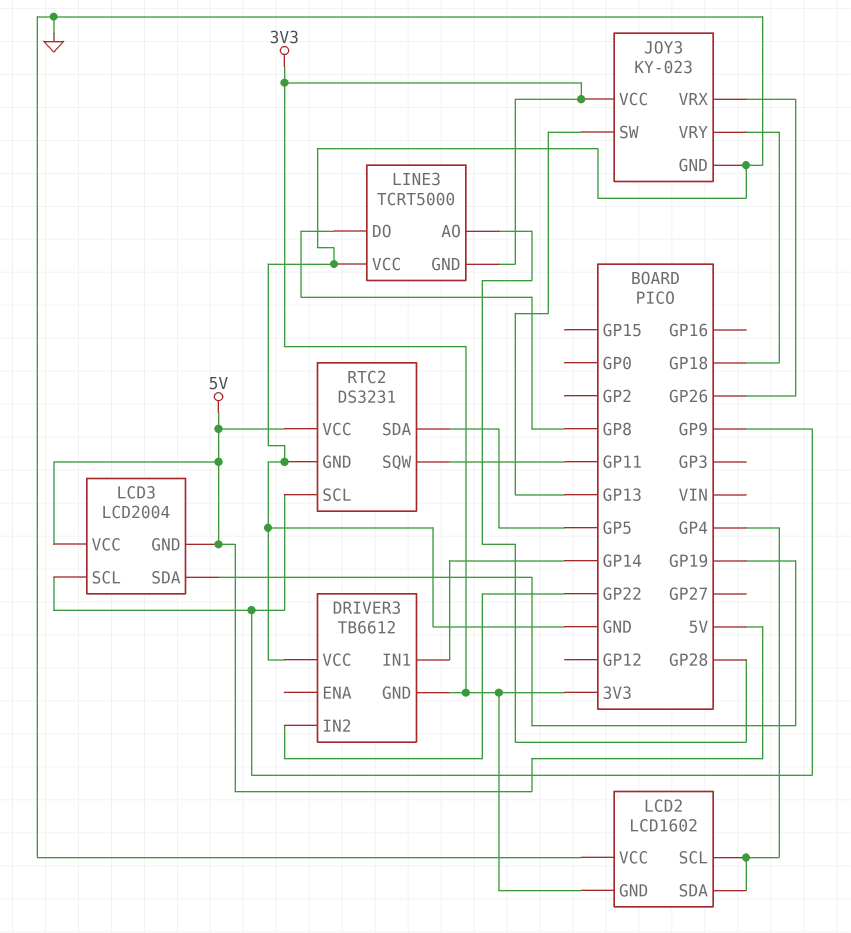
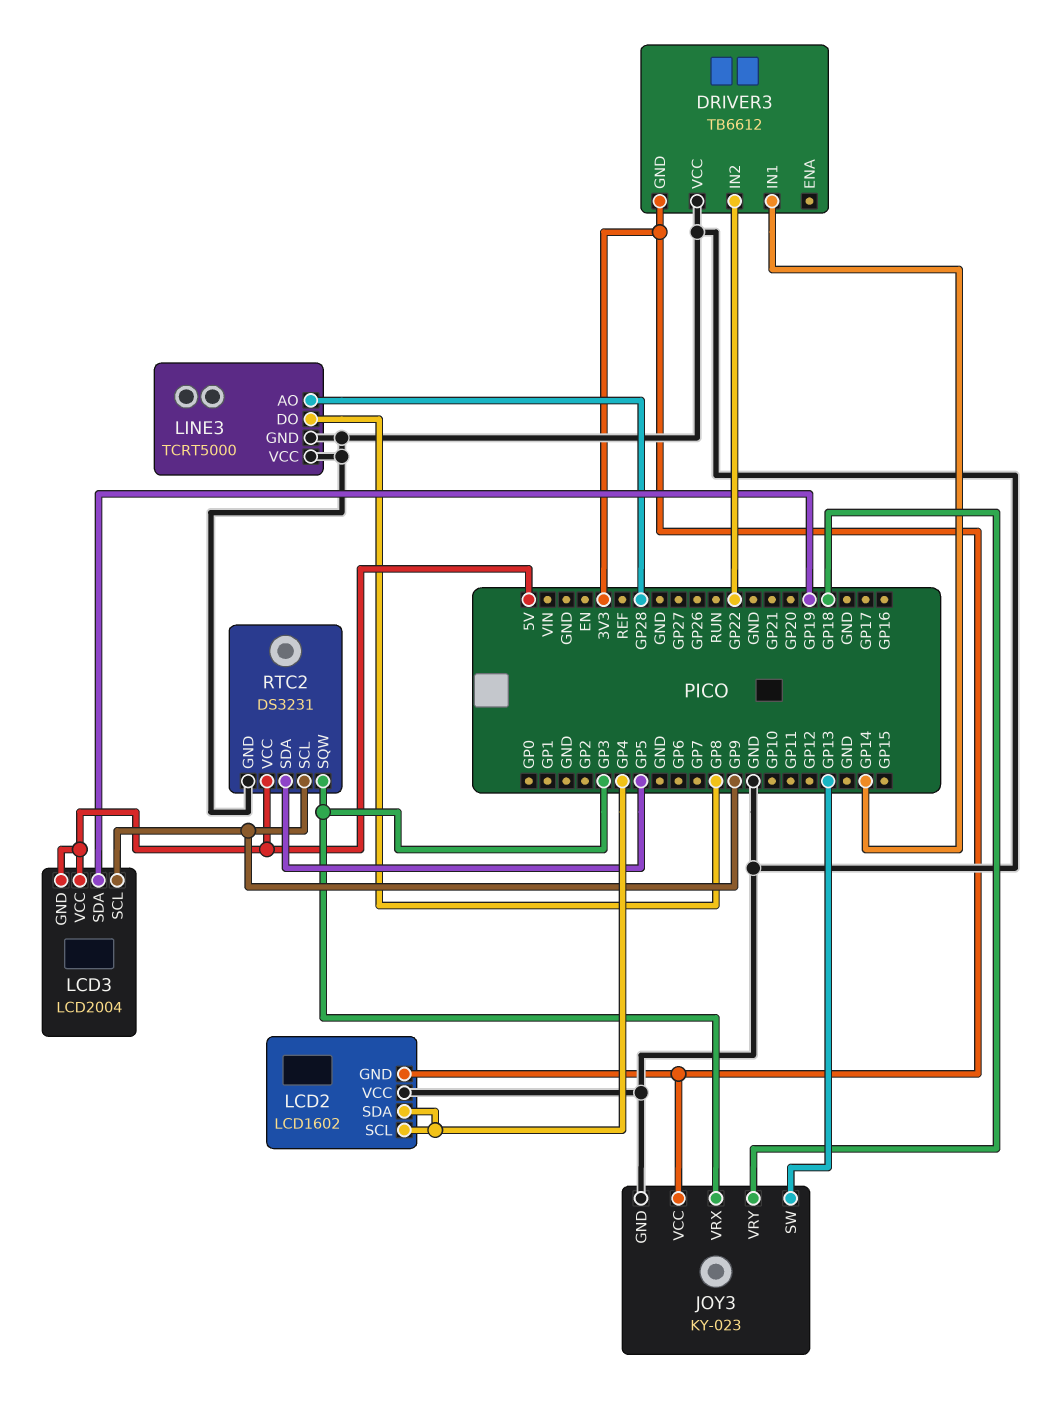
JOY3 pin VRX: GP26 -> GP3
LINE3 pin GND: 3V3 -> GND
RTC2 pin SQW: GP11 -> GP3

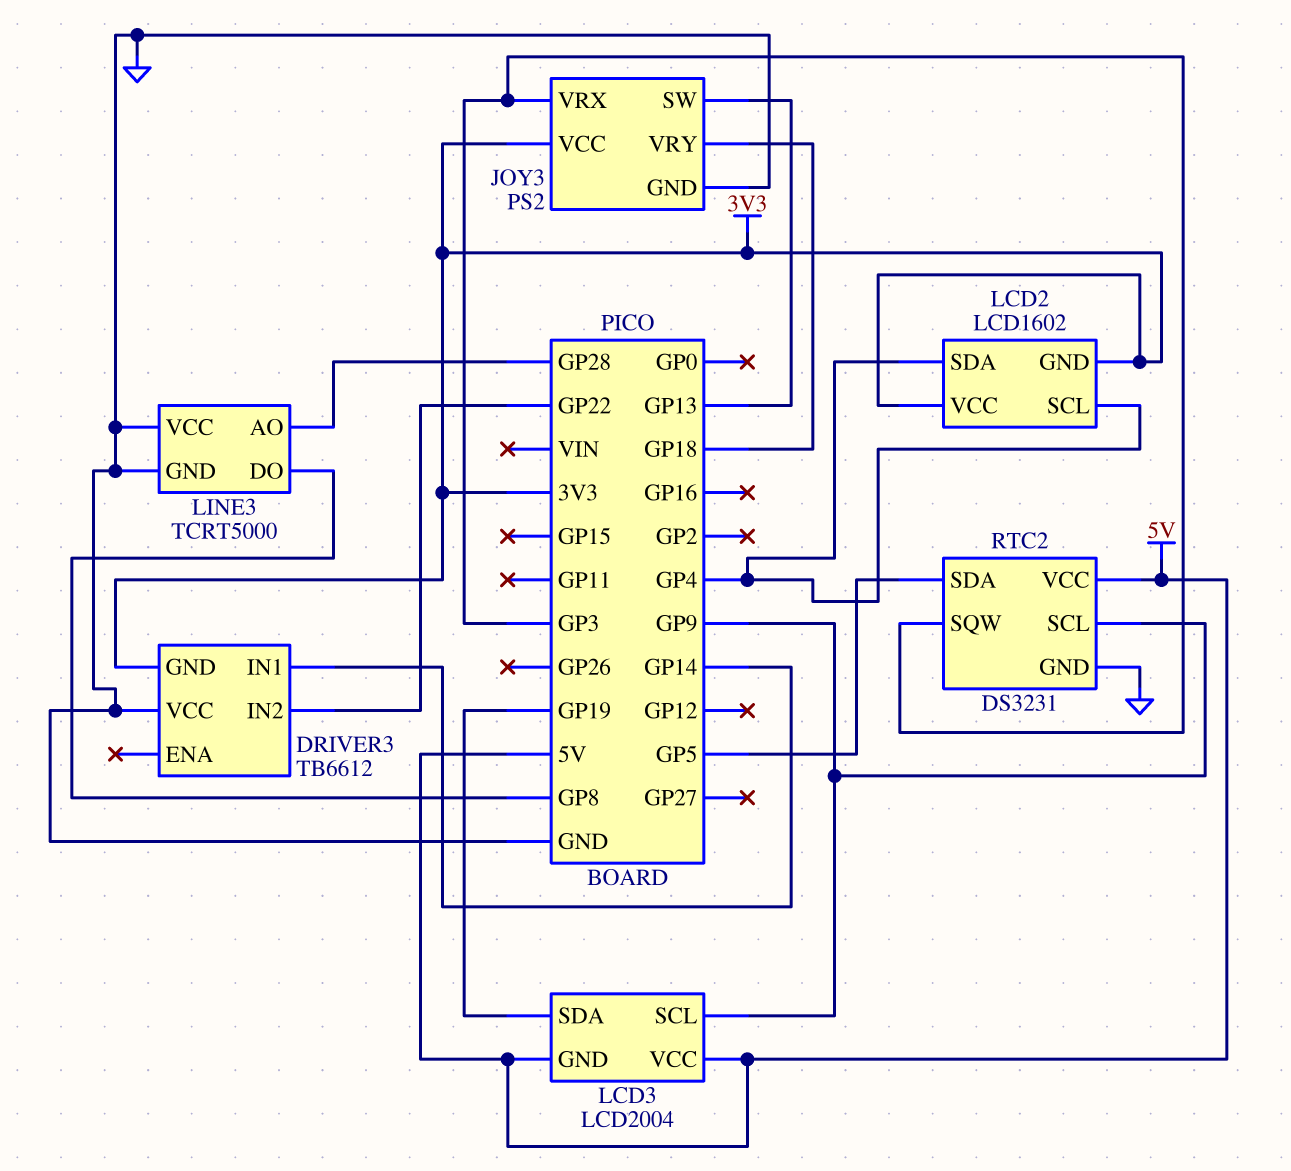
JOY3: KY-023 -> PS2
LCD2 pin VCC: GND -> 3V3

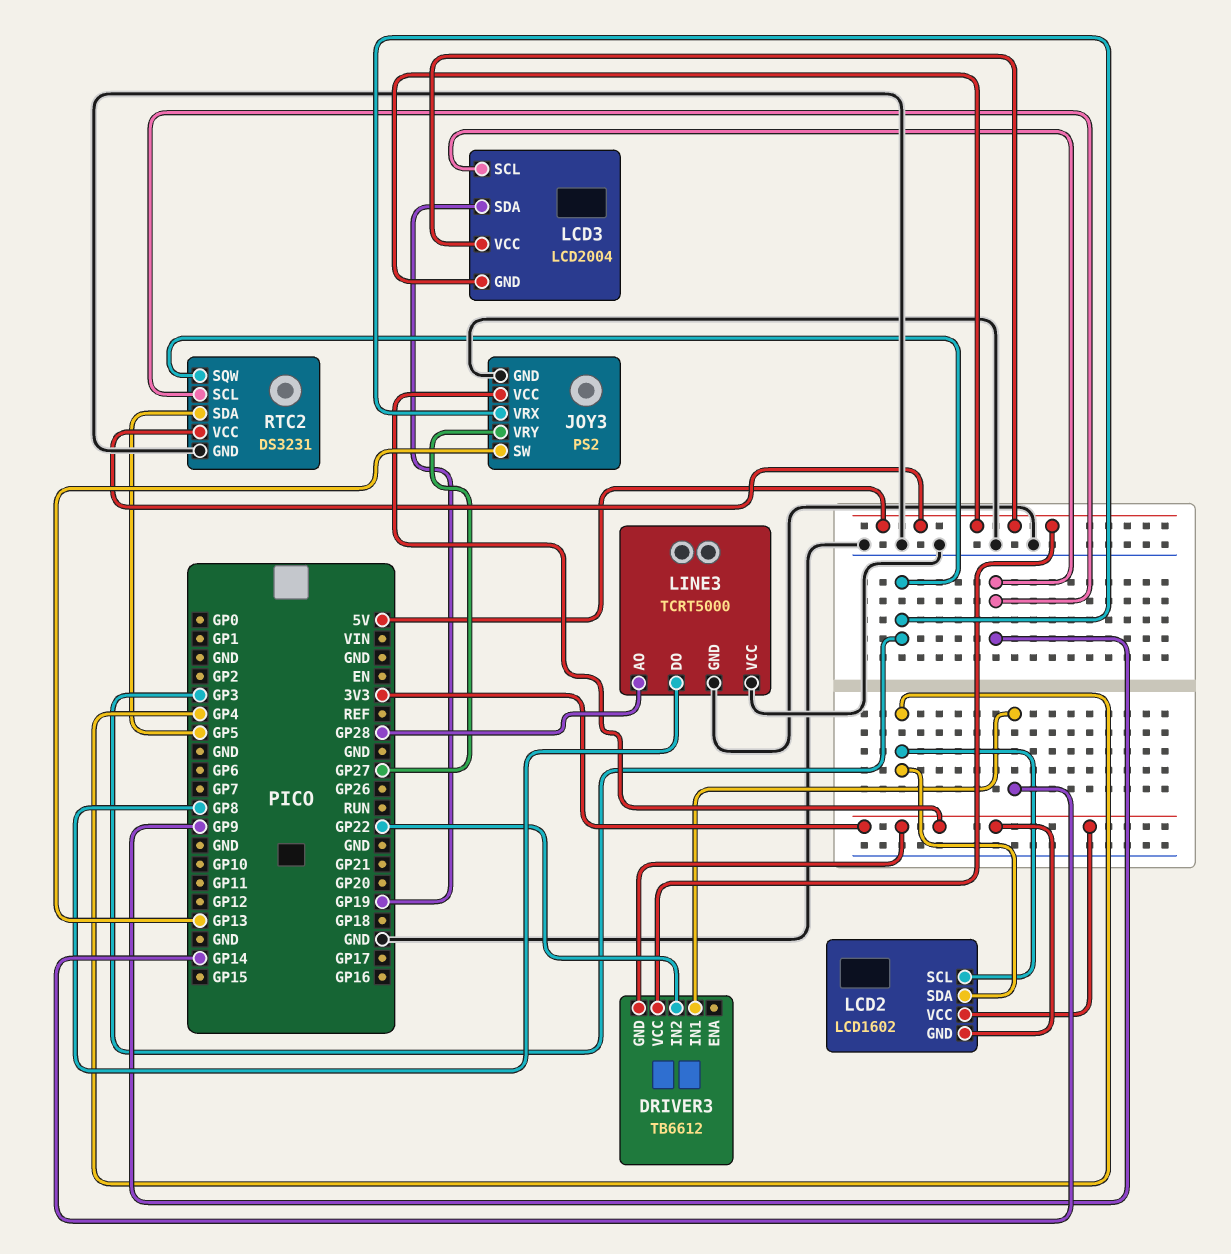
DRIVER3 pin VCC: GND -> 5V
JOY3 pin VRY: GP18 -> GP27

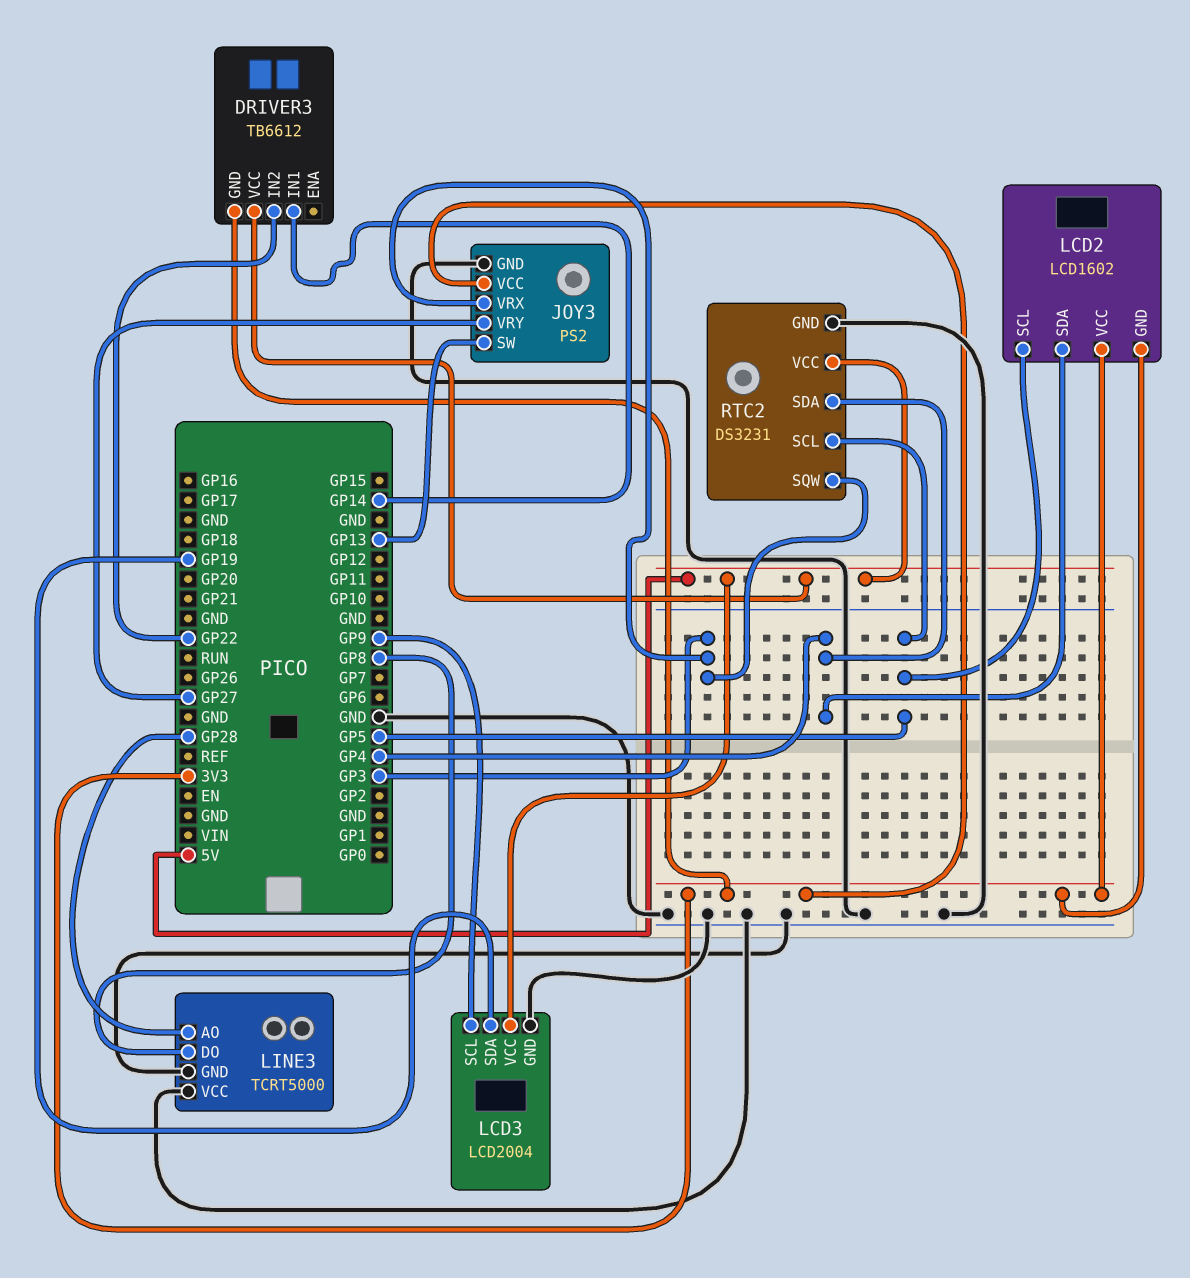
LCD2 pin SCL: GP4 -> GP5
LCD3 pin GND: 5V -> GND
RTC2 pin SCL: GP9 -> GP5
RTC2 pin SDA: GP5 -> GP4

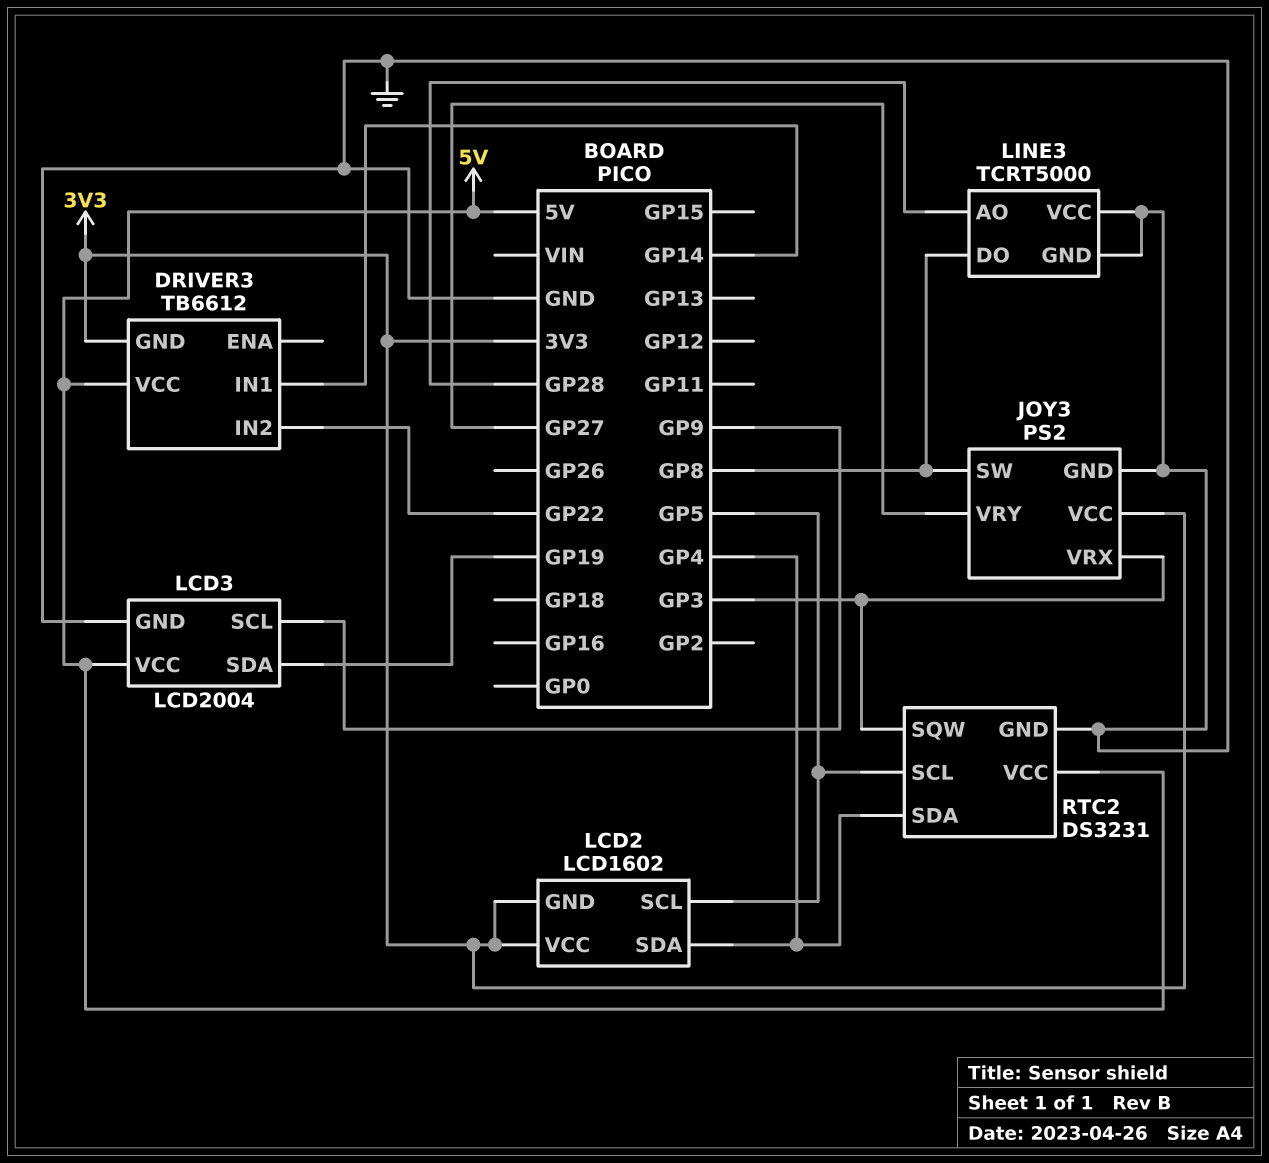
JOY3 pin SW: GP13 -> GP8

